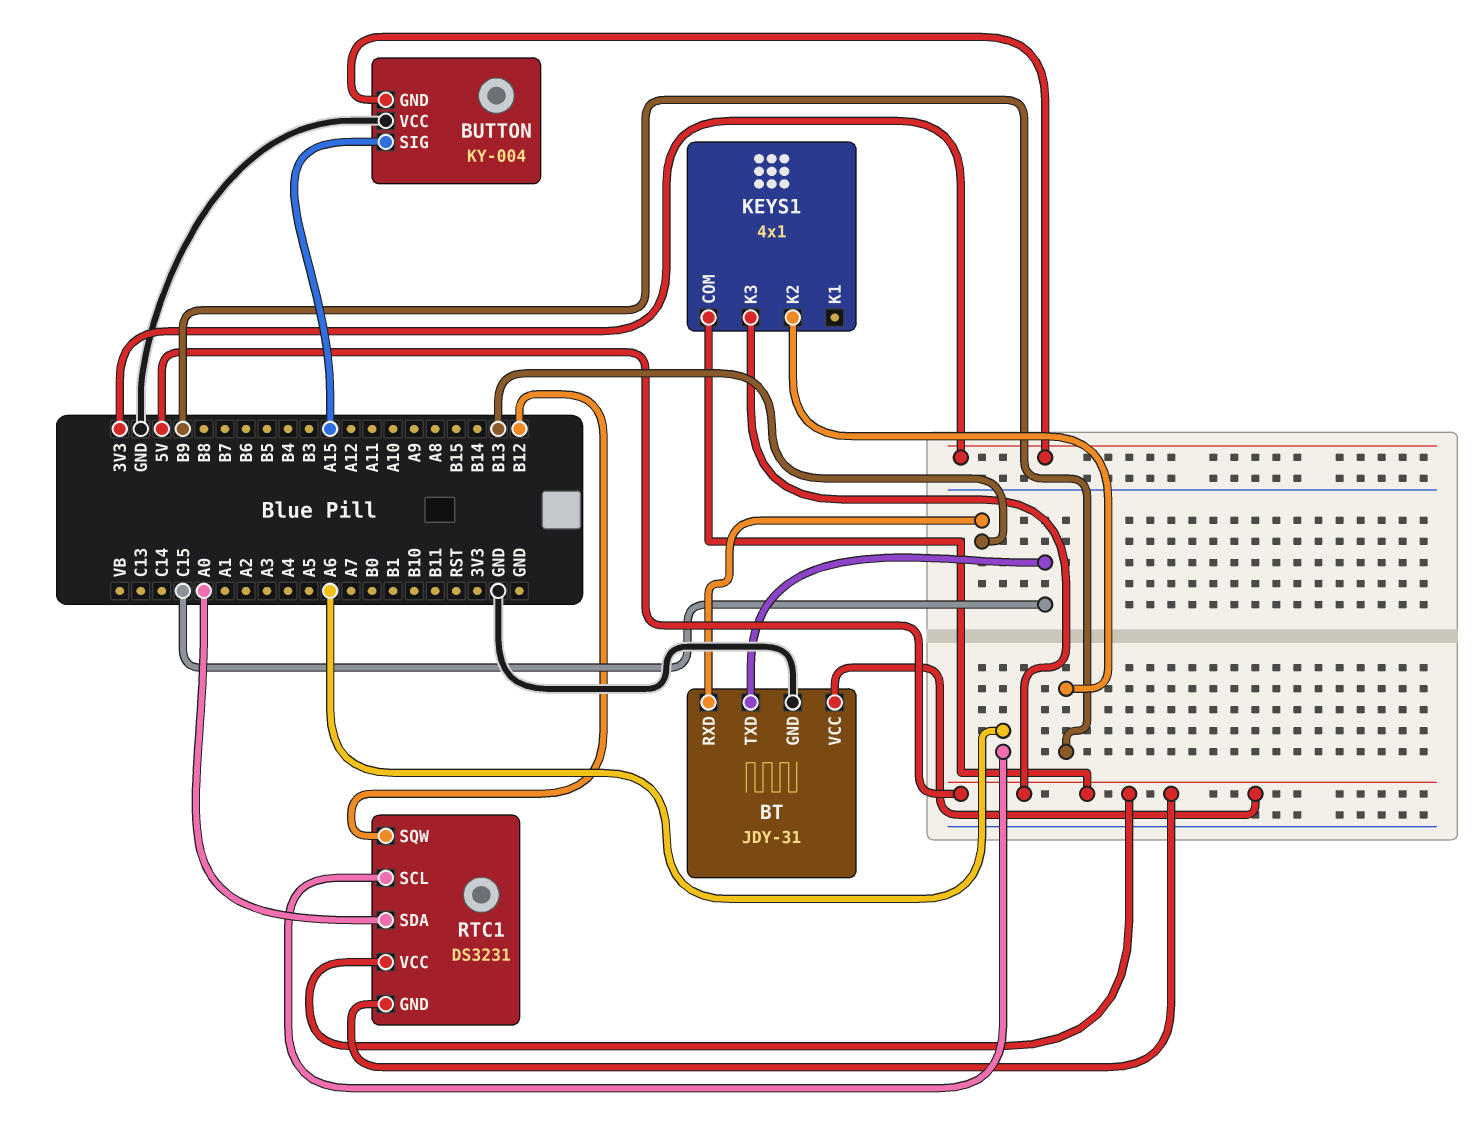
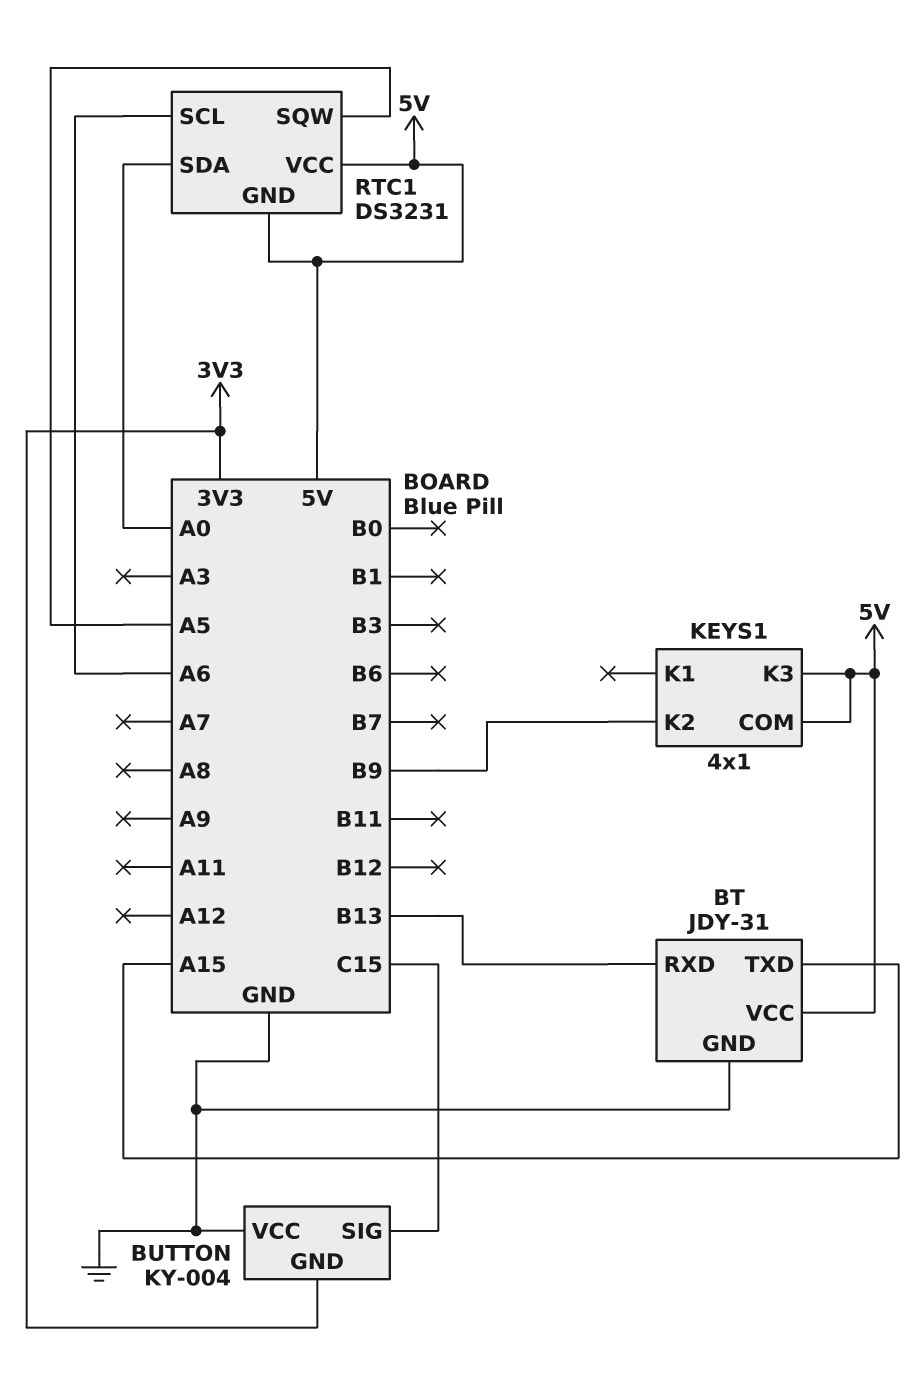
BT pin TXD: C15 -> A15
BUTTON pin SIG: A15 -> C15
RTC1 pin SQW: B12 -> A5

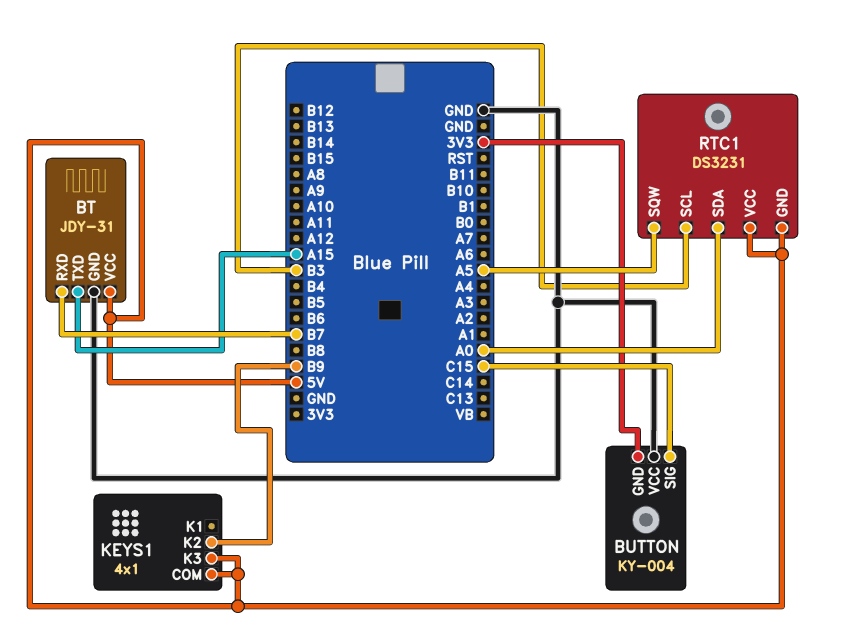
BT pin RXD: B13 -> B7
RTC1 pin SCL: A6 -> B3

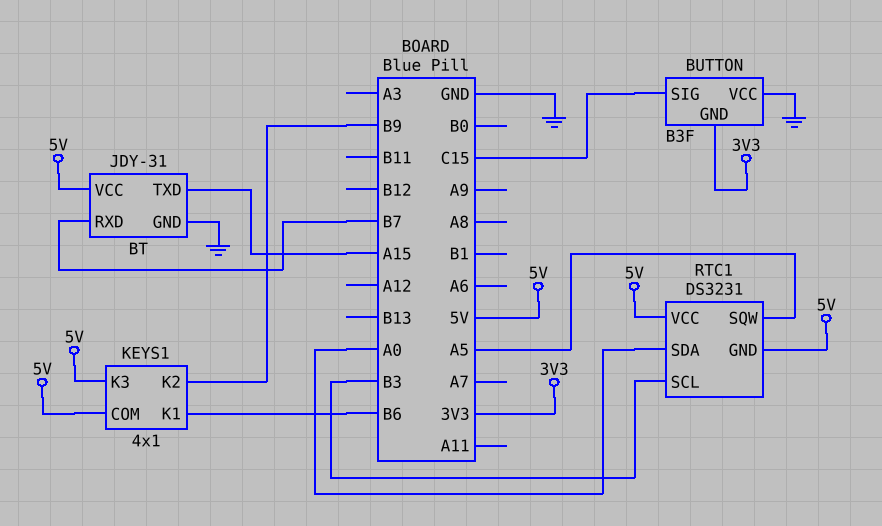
BUTTON: KY-004 -> B3F
KEYS1 pin K1: none -> B6

